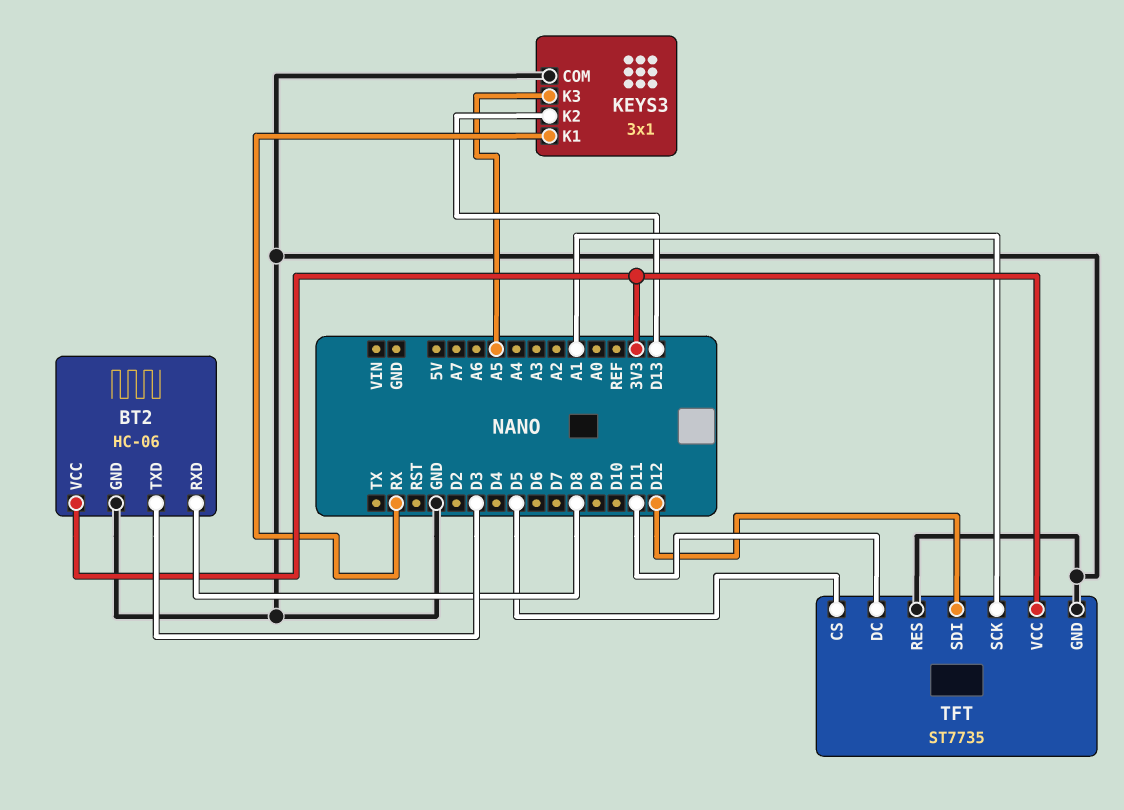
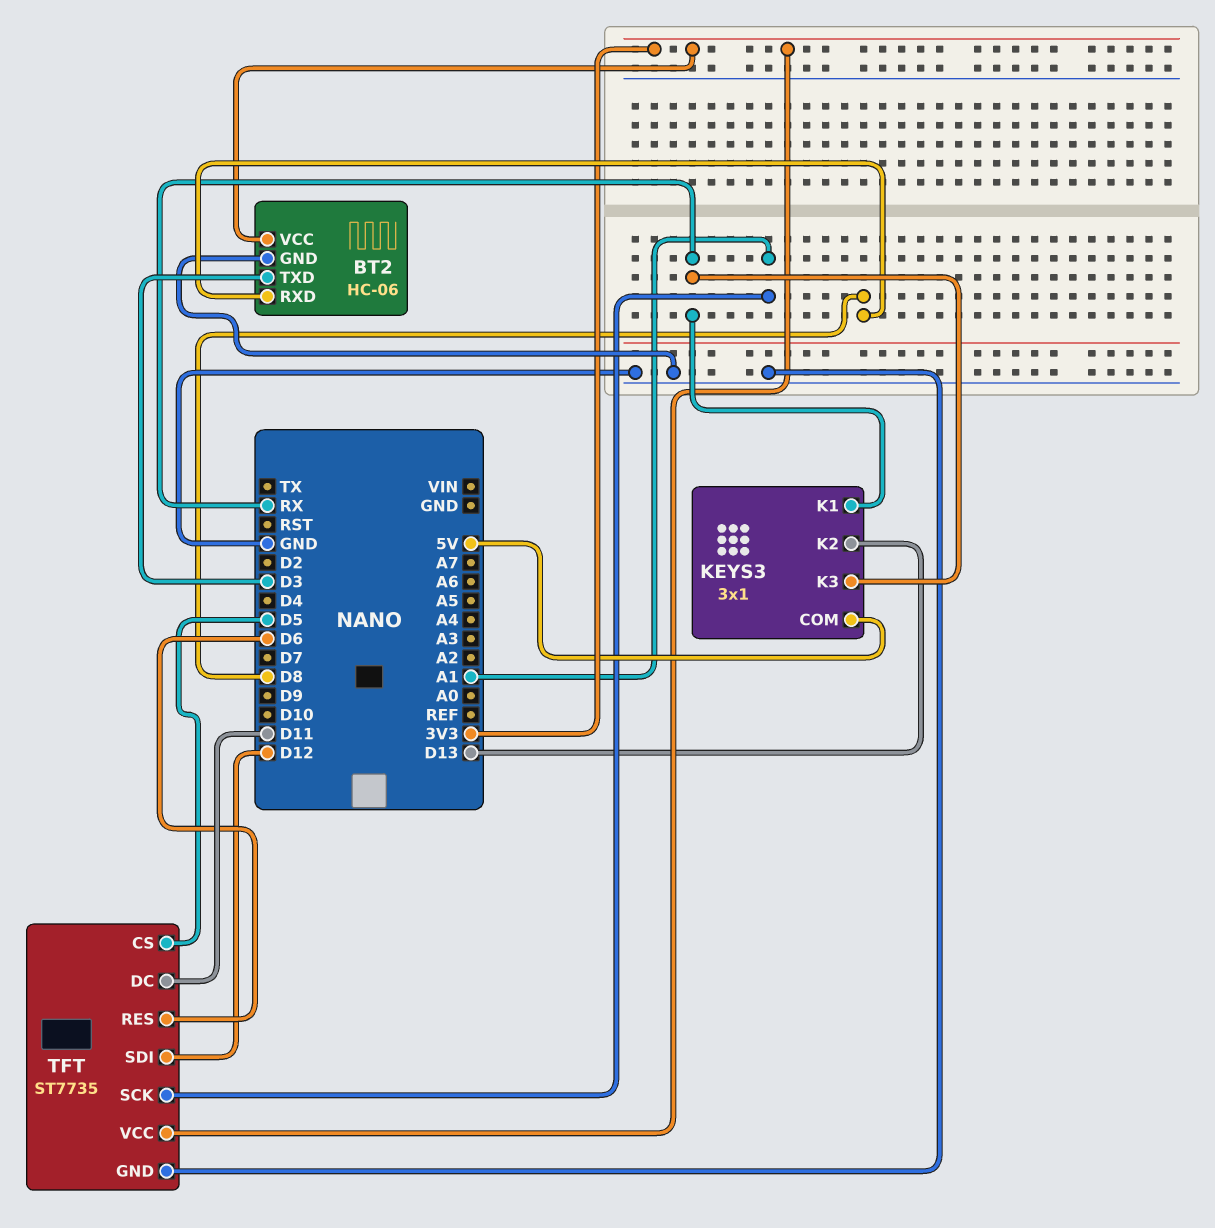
KEYS3 pin COM: GND -> 5V
KEYS3 pin K3: A5 -> RX
TFT pin RES: GND -> D6

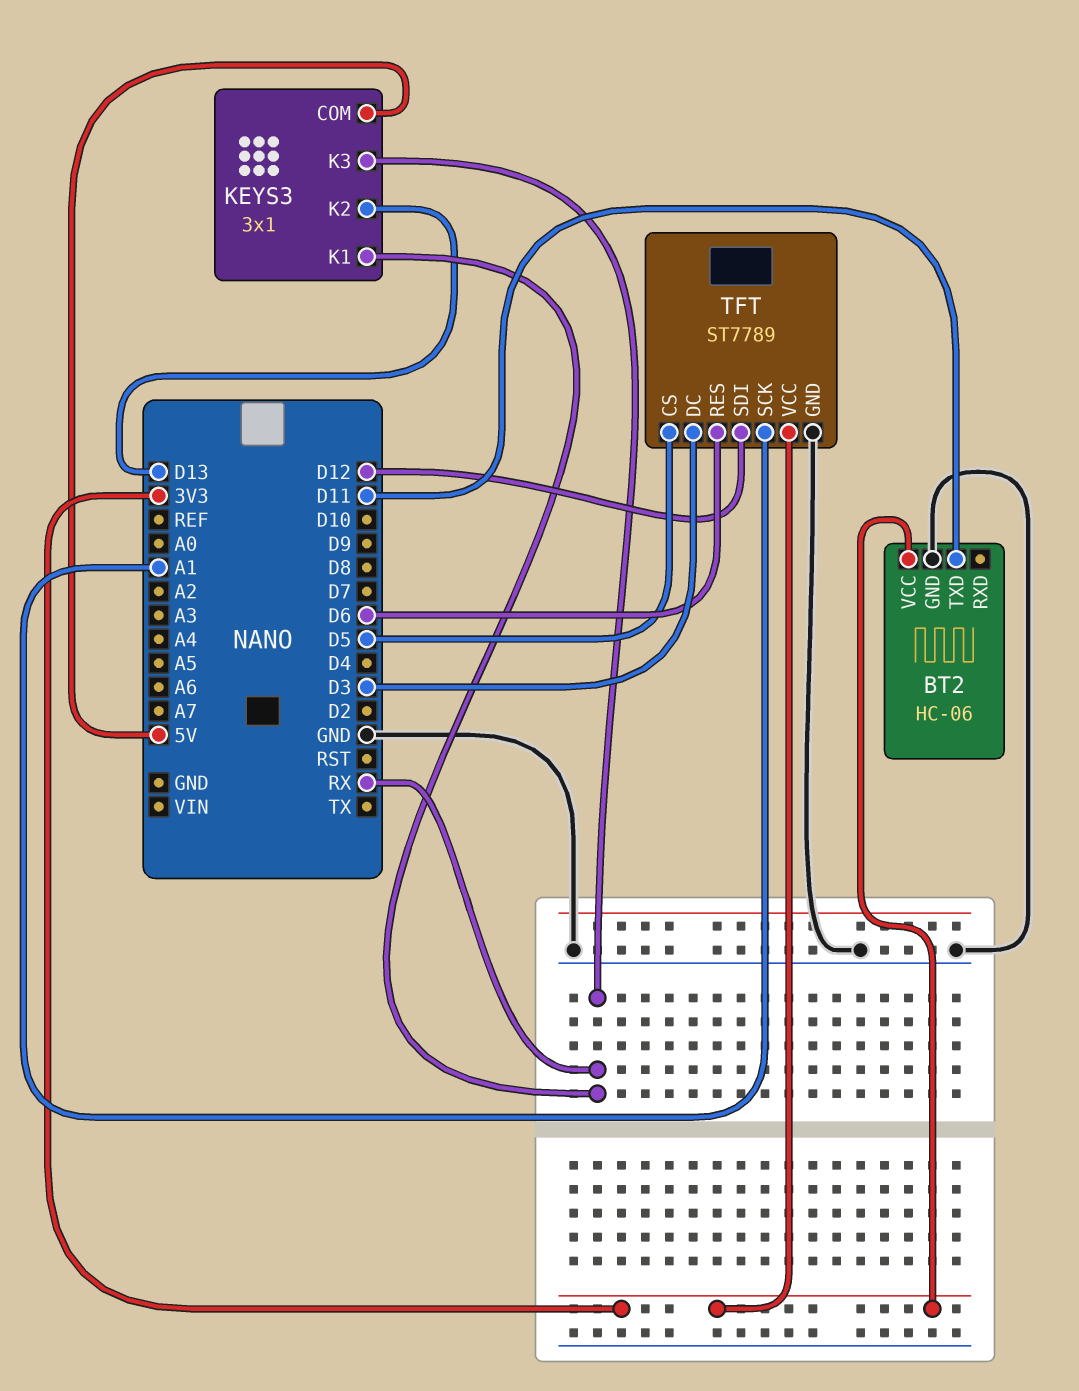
BT2 pin RXD: D8 -> none
BT2 pin TXD: D3 -> D11
TFT: ST7735 -> ST7789
TFT pin DC: D11 -> D3

